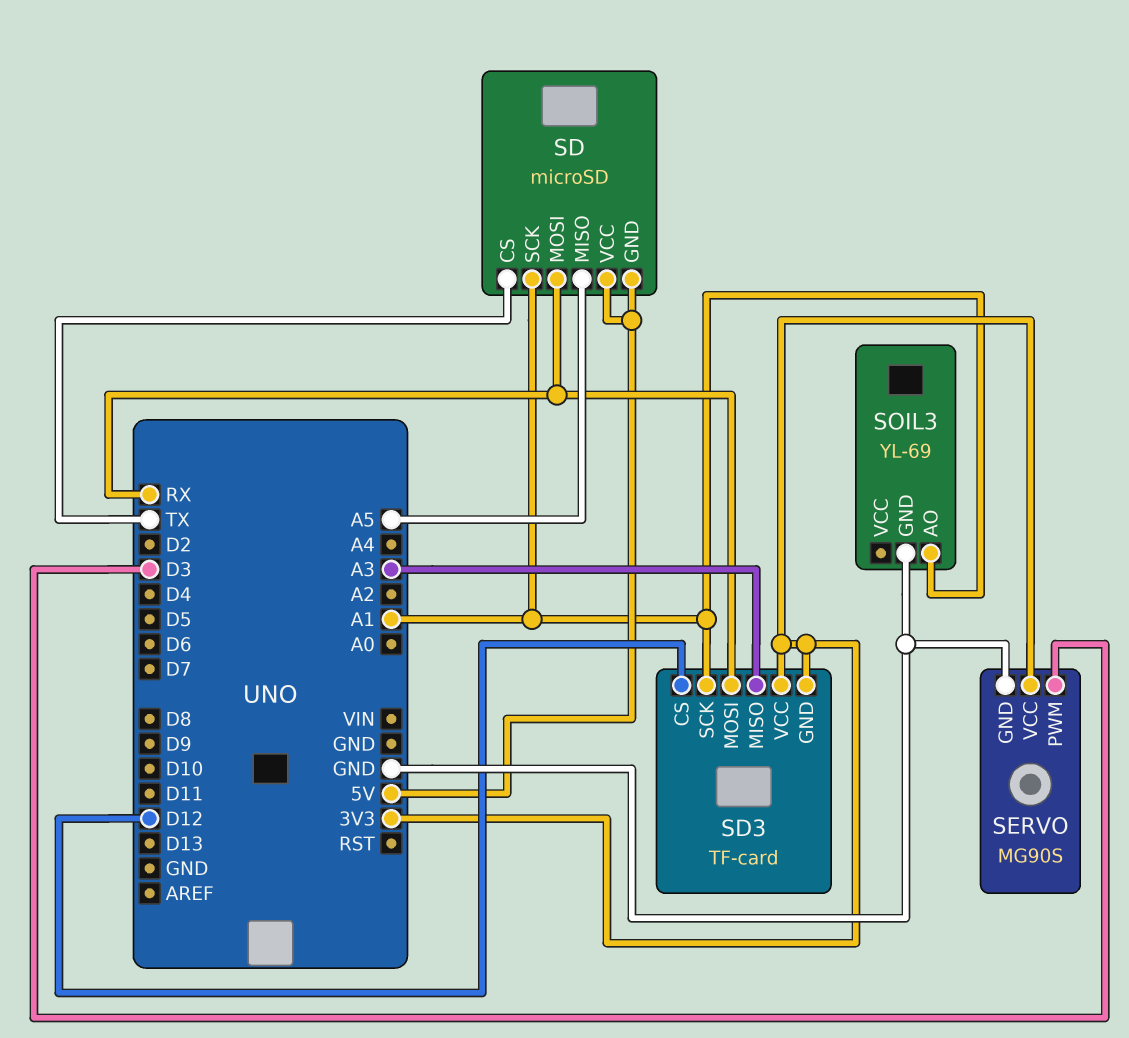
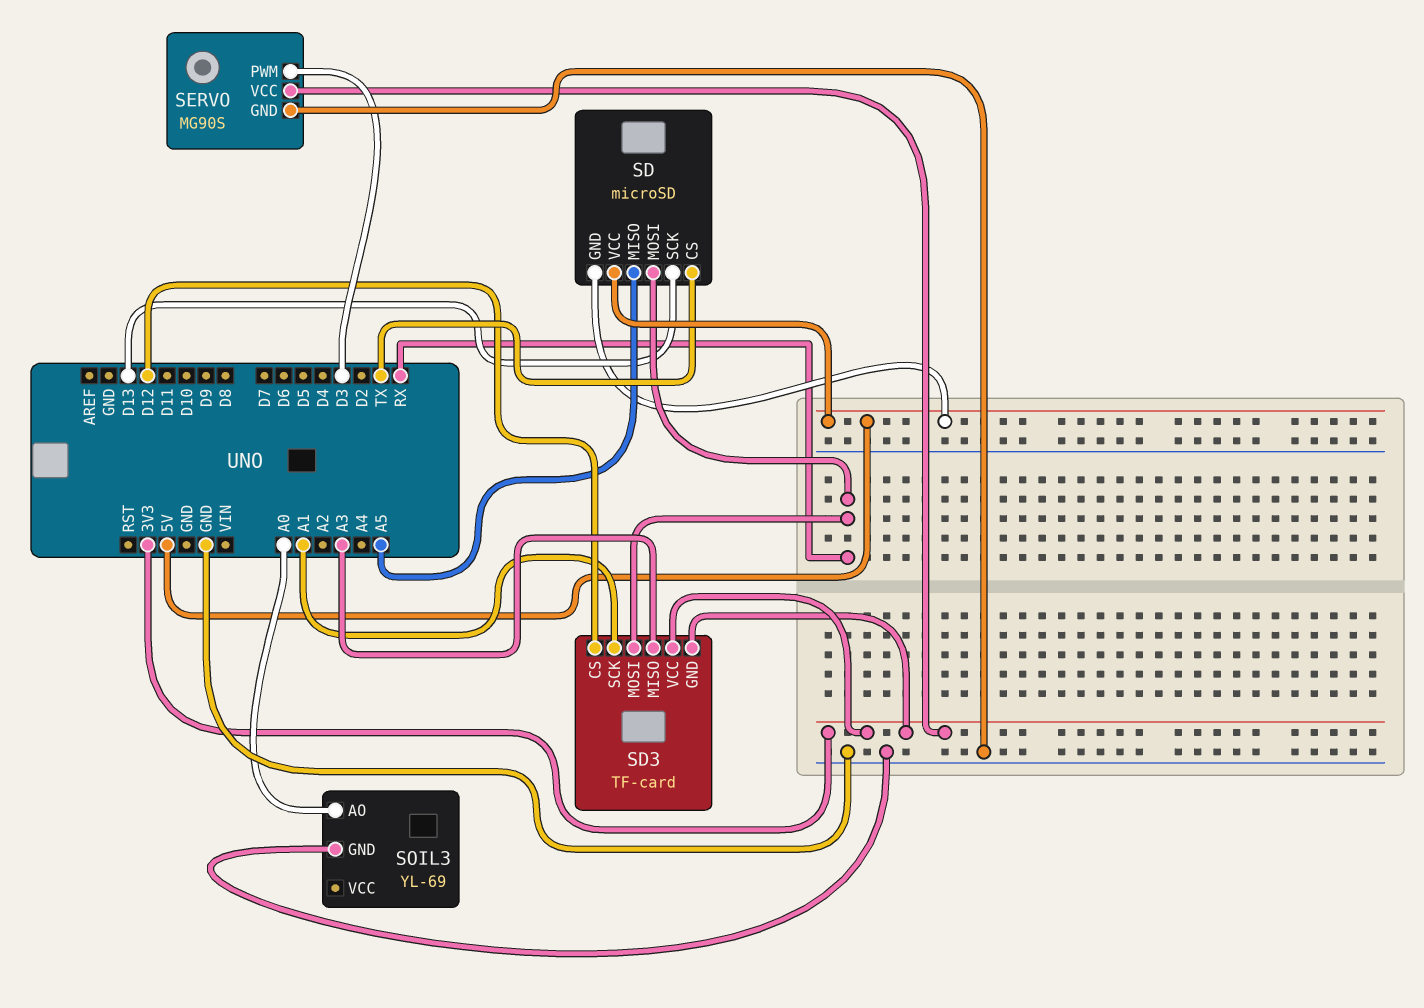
SD pin SCK: A1 -> D13
SOIL3 pin AO: A1 -> A0

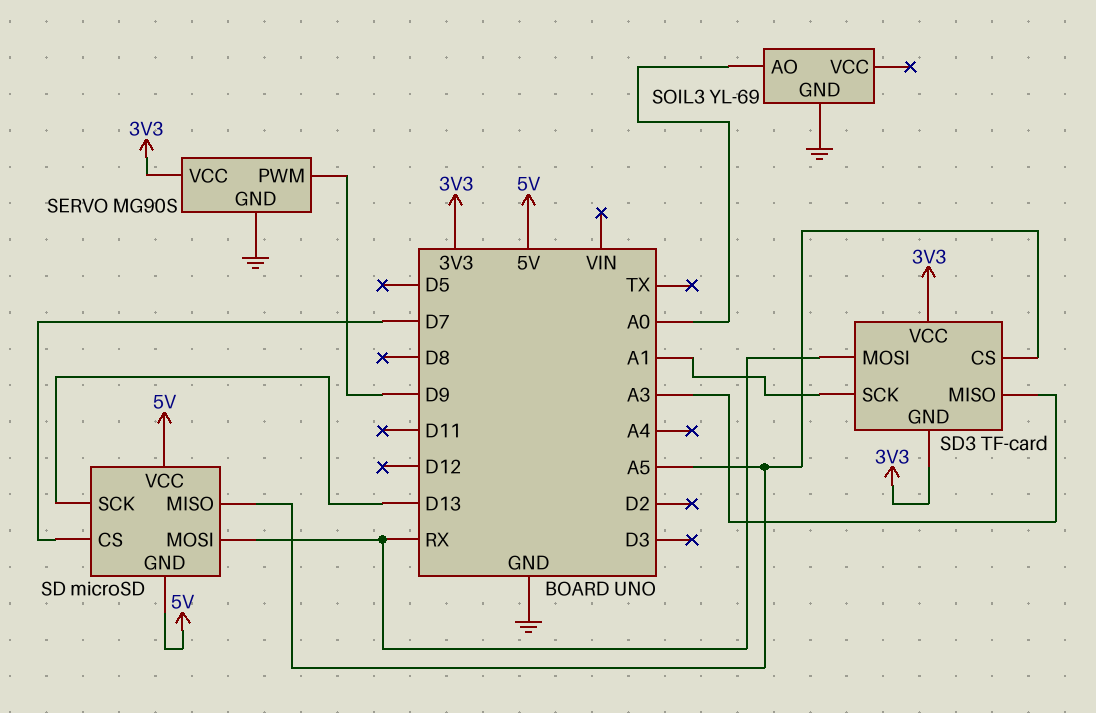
SD pin CS: TX -> D7
SD3 pin CS: D12 -> A5
SERVO pin PWM: D3 -> D9

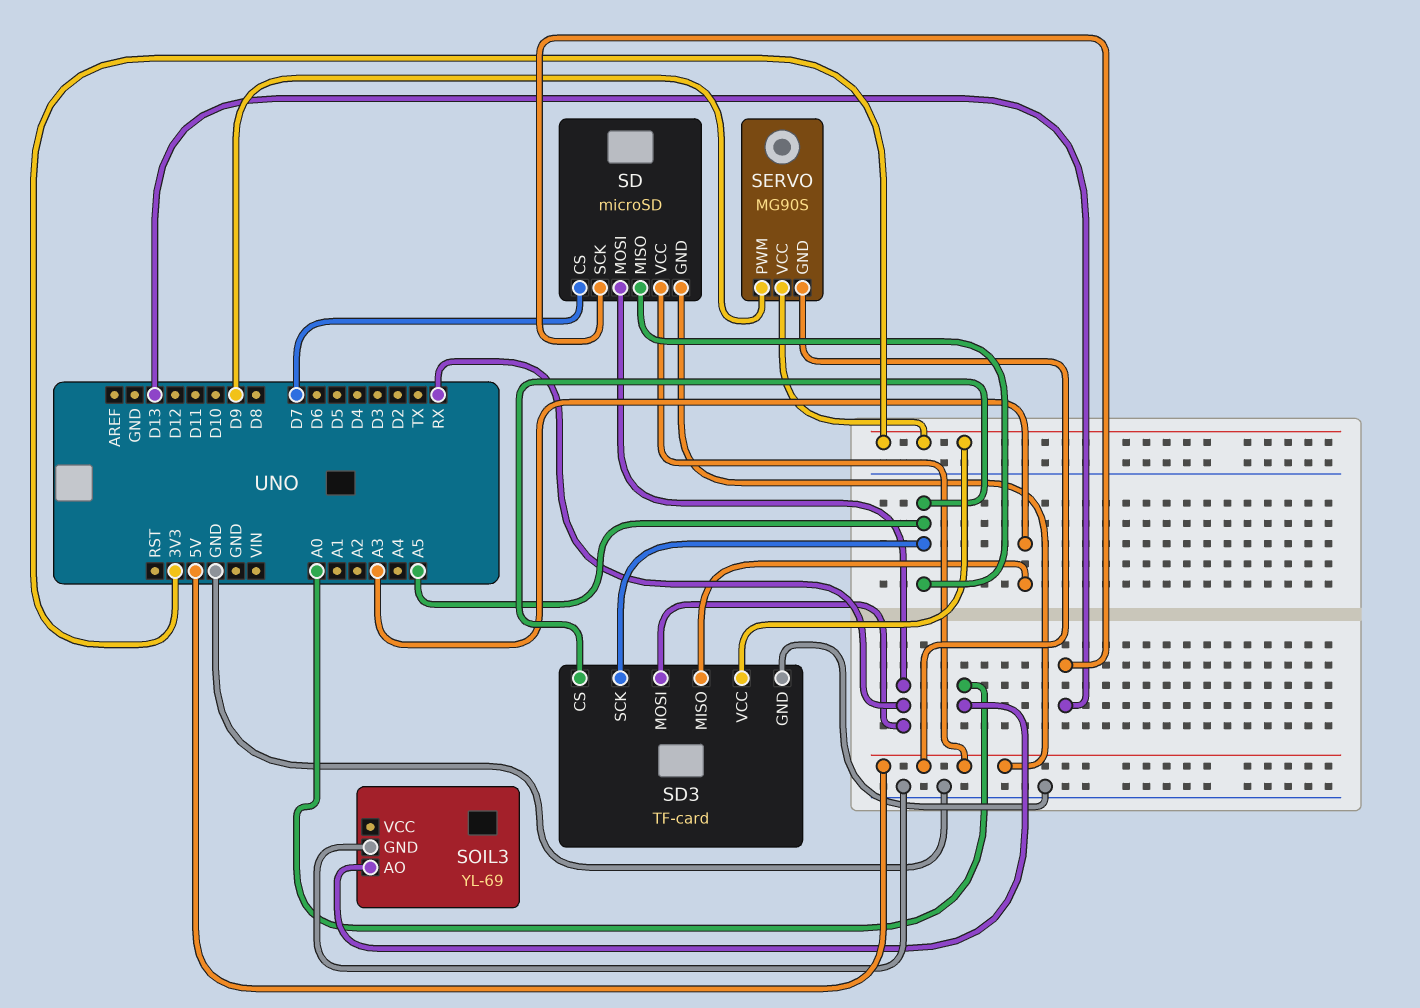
SD3 pin GND: 3V3 -> GND
SD3 pin SCK: A1 -> A5
SERVO pin GND: GND -> 5V

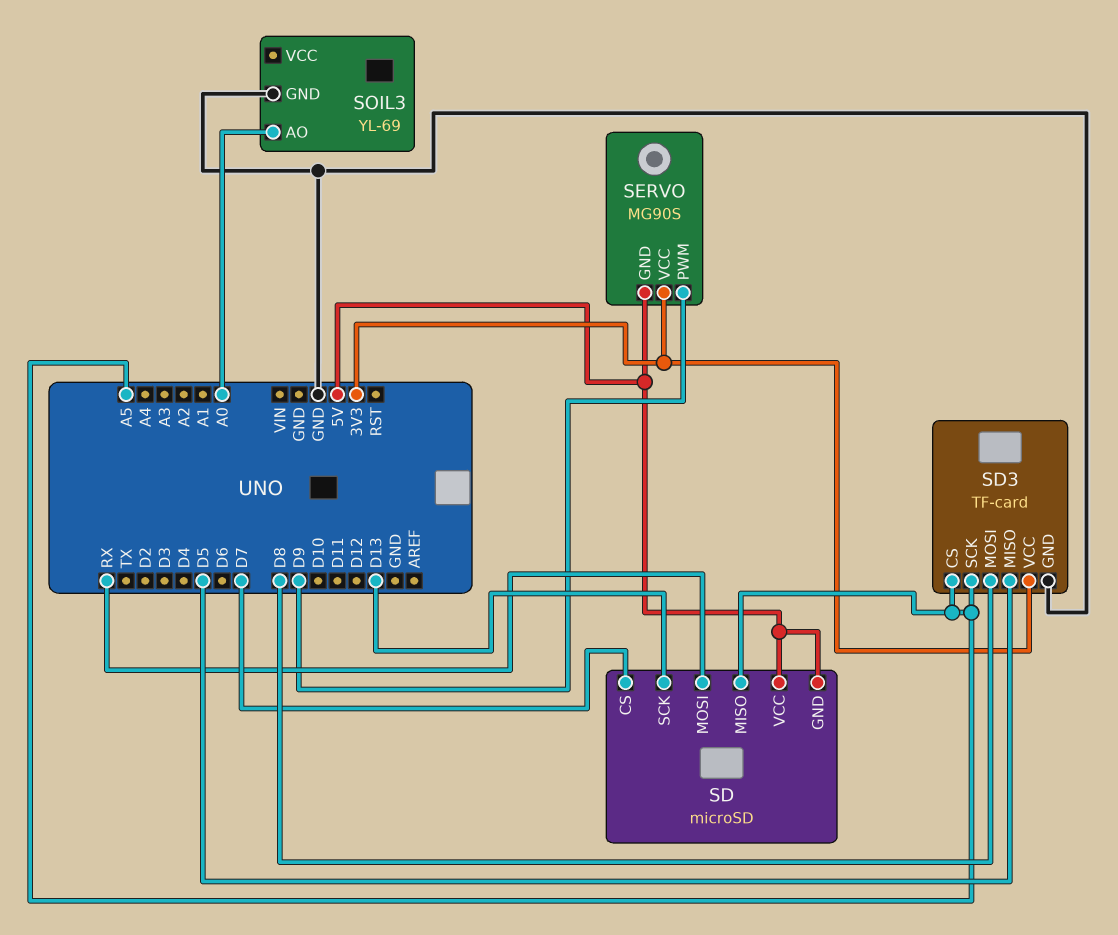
SD3 pin MISO: A3 -> D5
SD3 pin MOSI: RX -> D8

